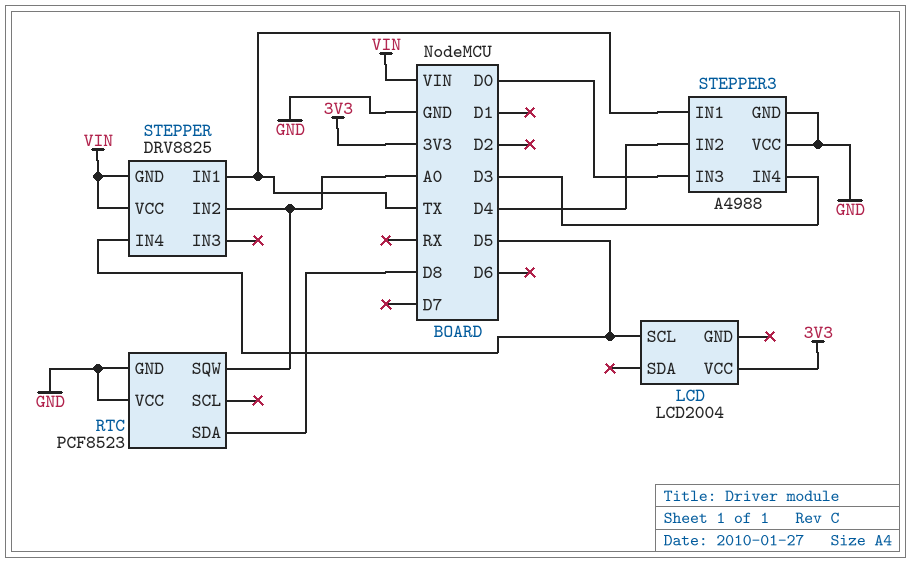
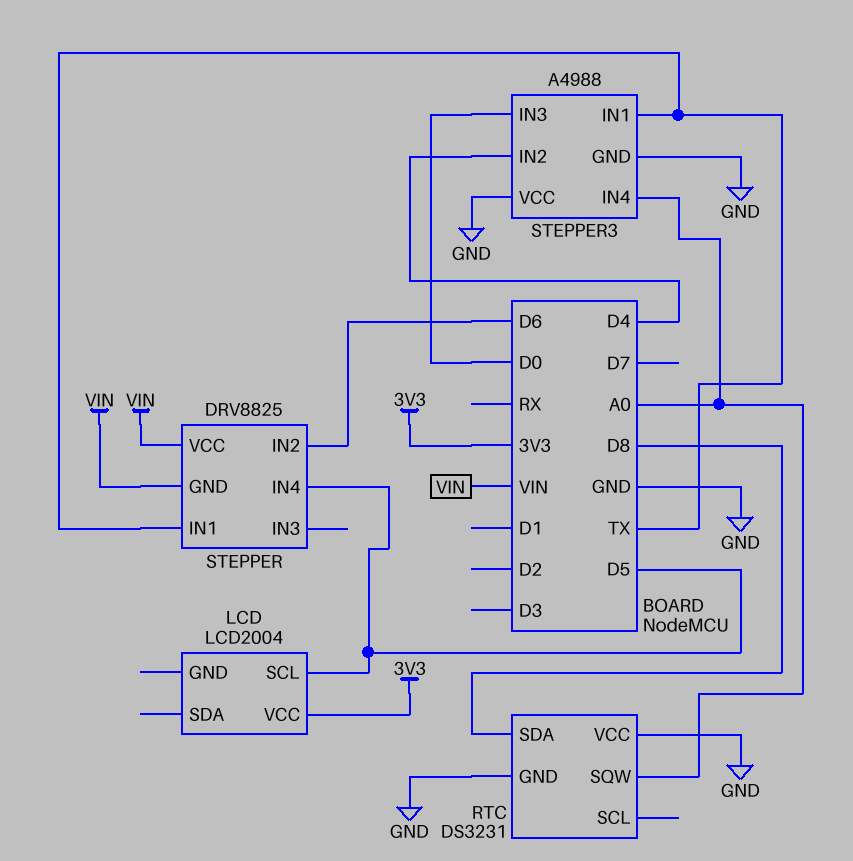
RTC: PCF8523 -> DS3231
STEPPER pin IN2: A0 -> D6
STEPPER3 pin IN4: D3 -> A0

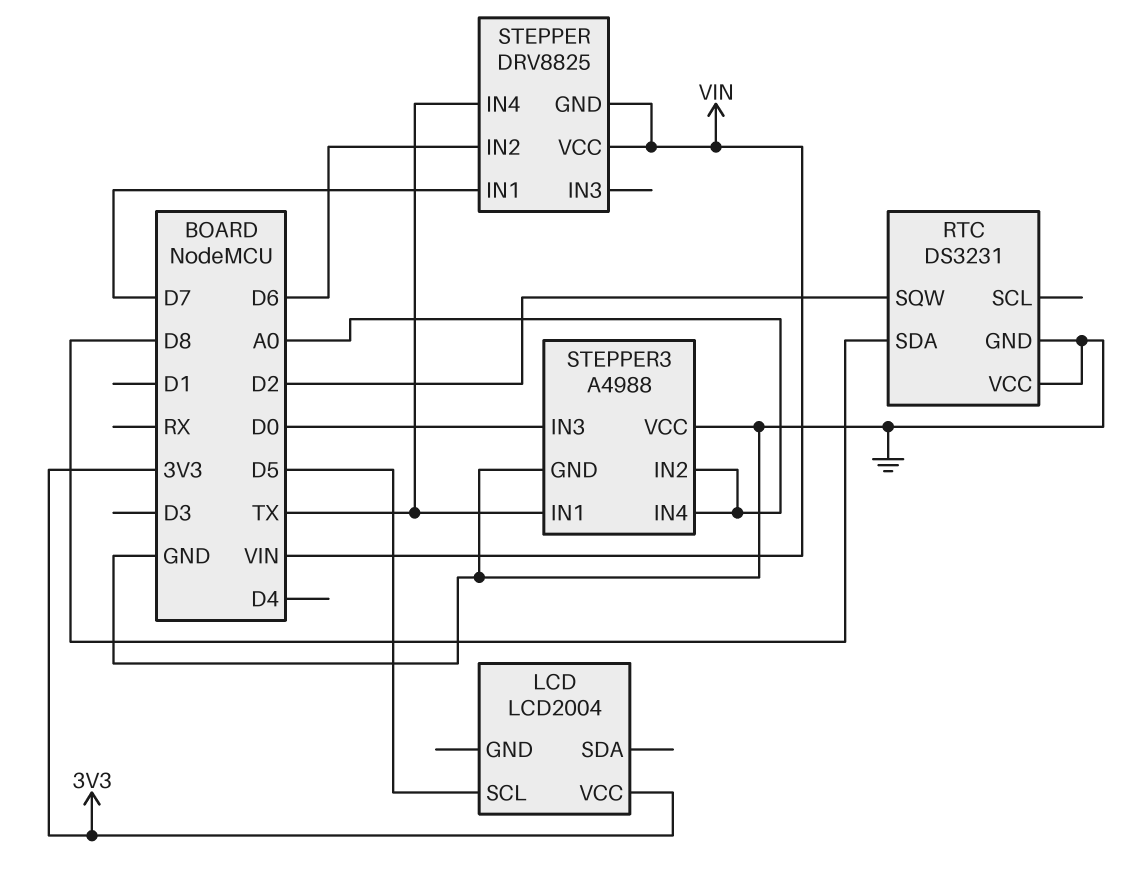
RTC pin SQW: A0 -> D2
STEPPER pin IN1: TX -> D7
STEPPER pin IN4: D5 -> TX
STEPPER3 pin IN2: D4 -> A0

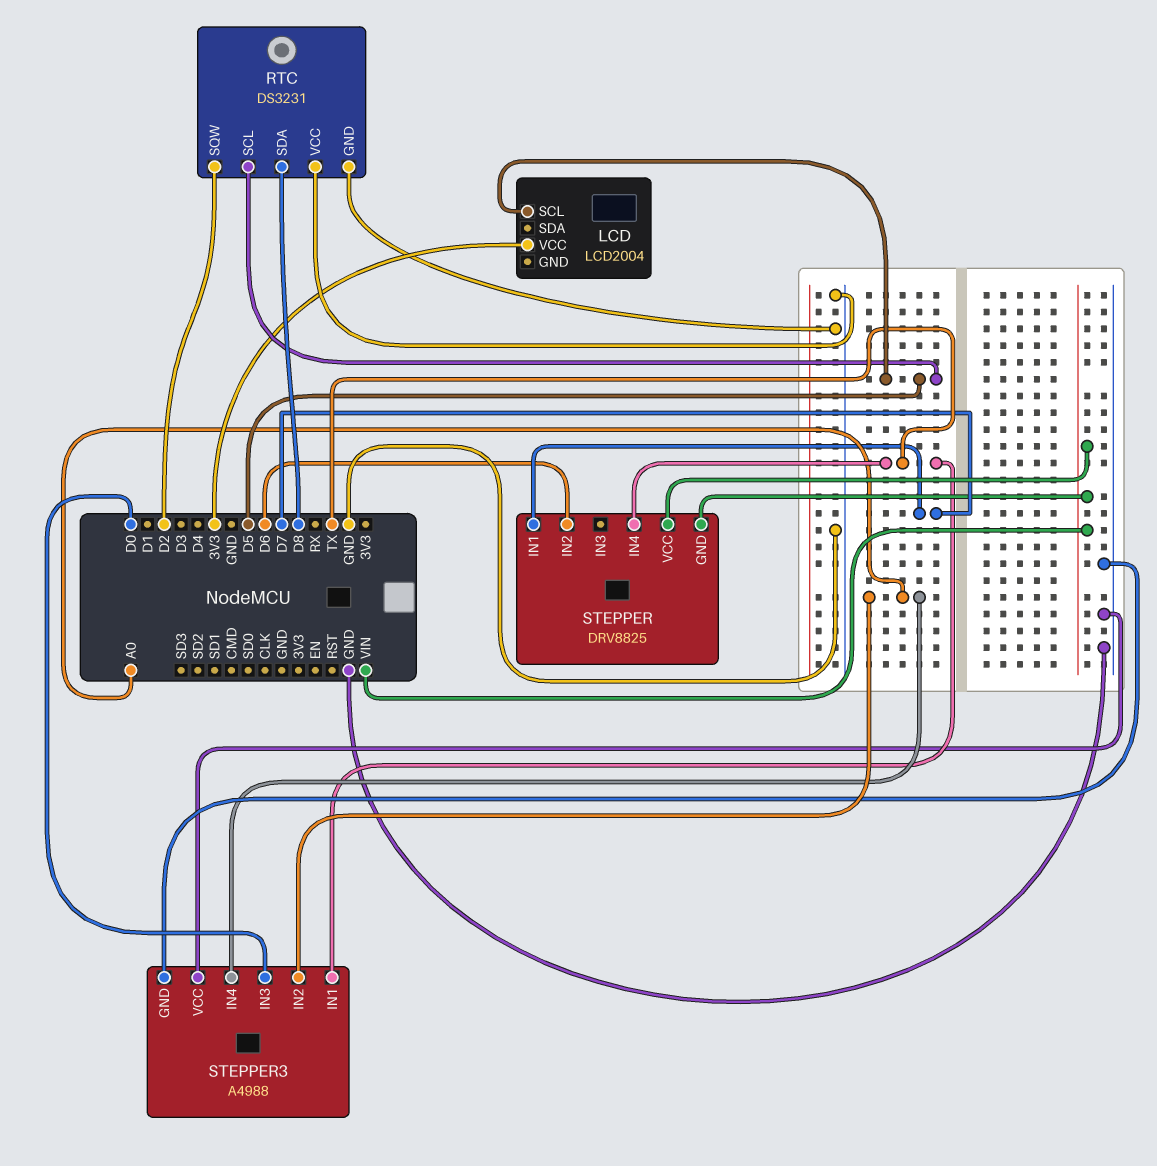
RTC pin SCL: none -> D5

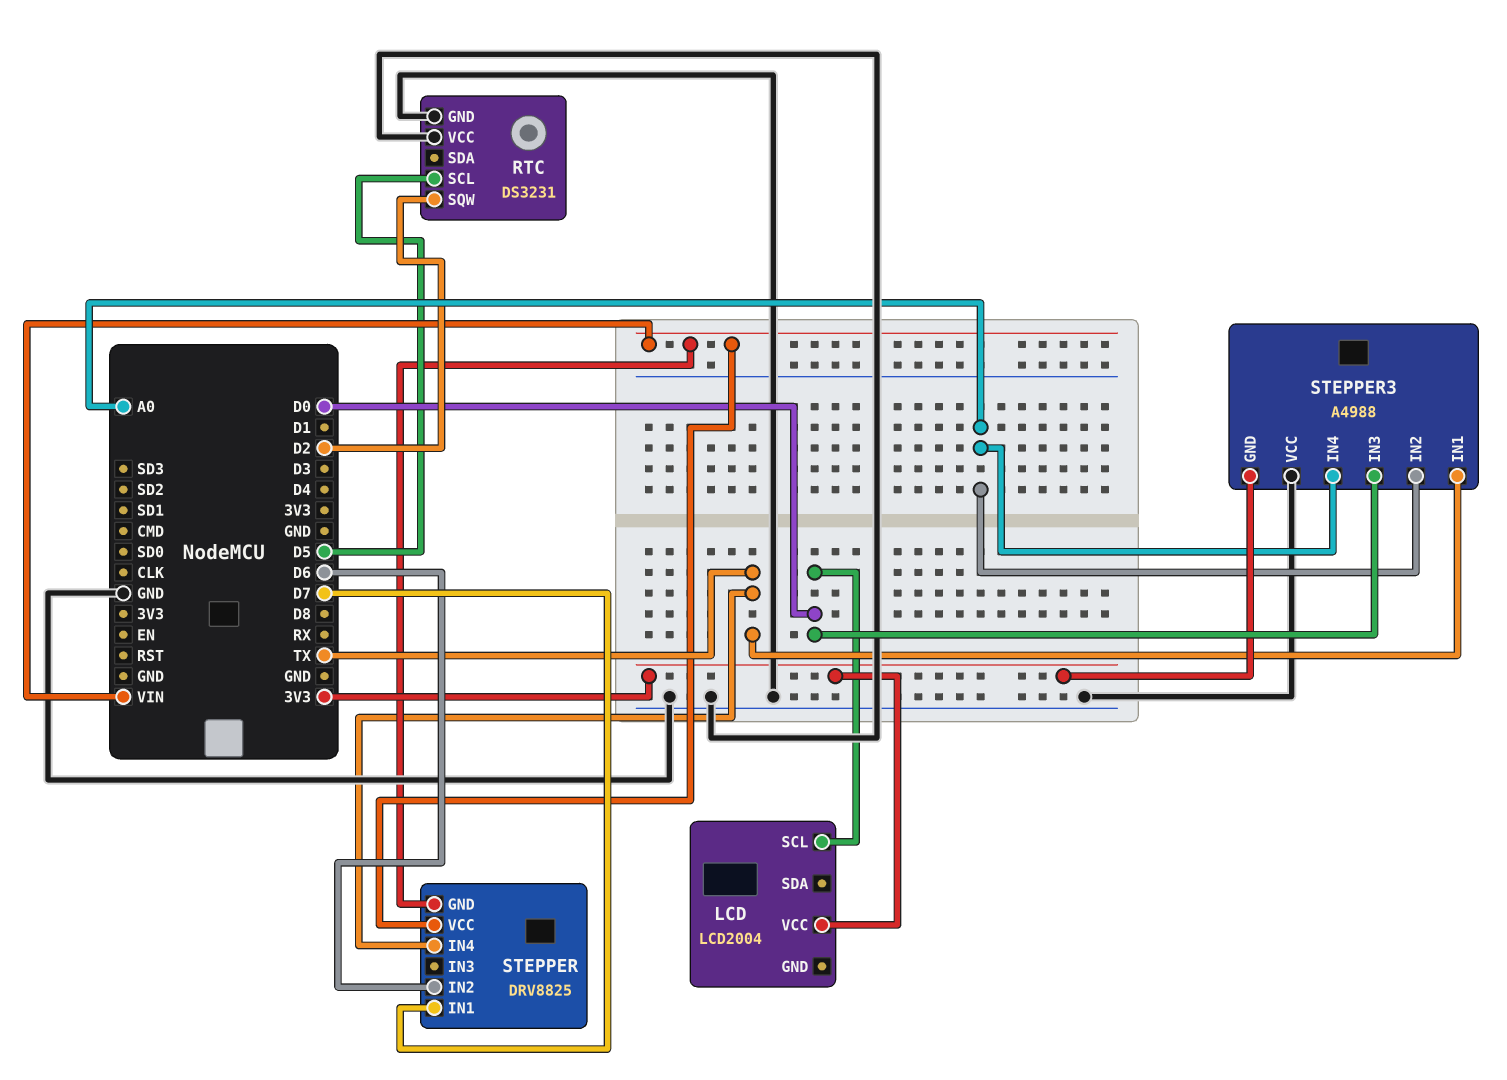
LCD pin SCL: D5 -> D0
RTC pin SDA: D8 -> none
STEPPER3 pin GND: GND -> 3V3

